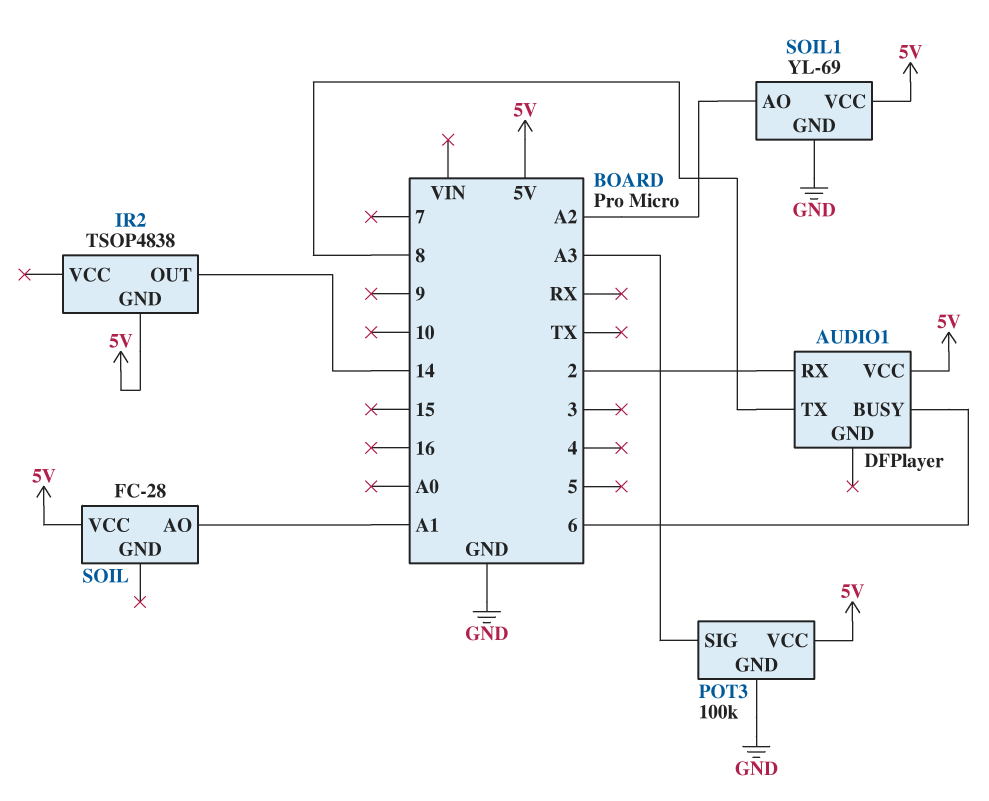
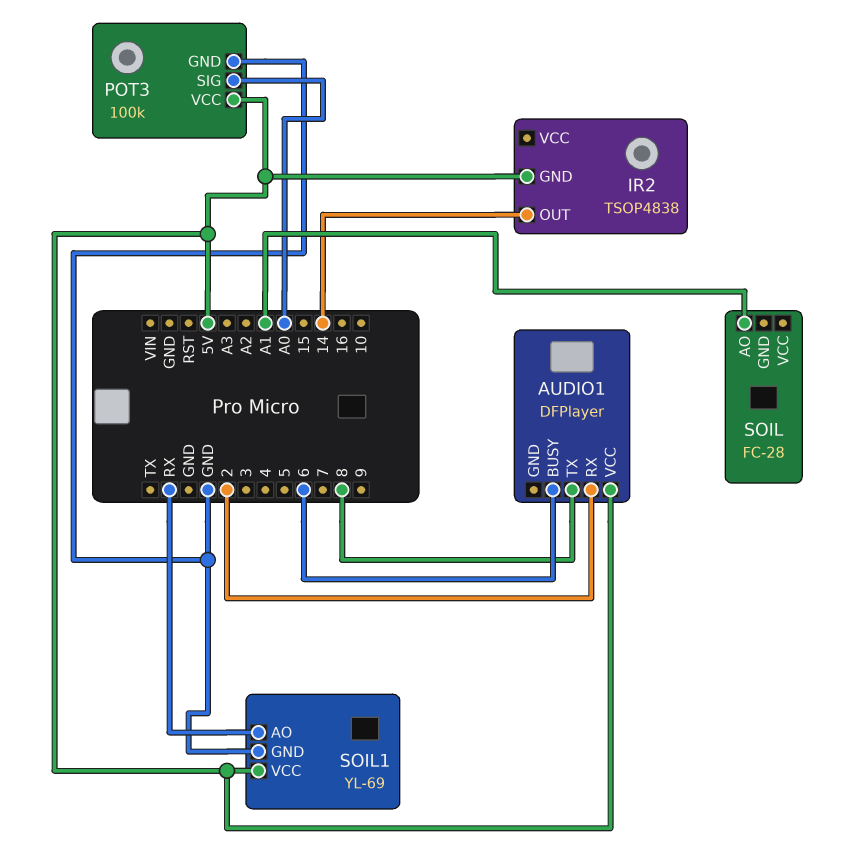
POT3 pin SIG: A3 -> A0
SOIL pin VCC: 5V -> none
SOIL1 pin AO: A2 -> RX

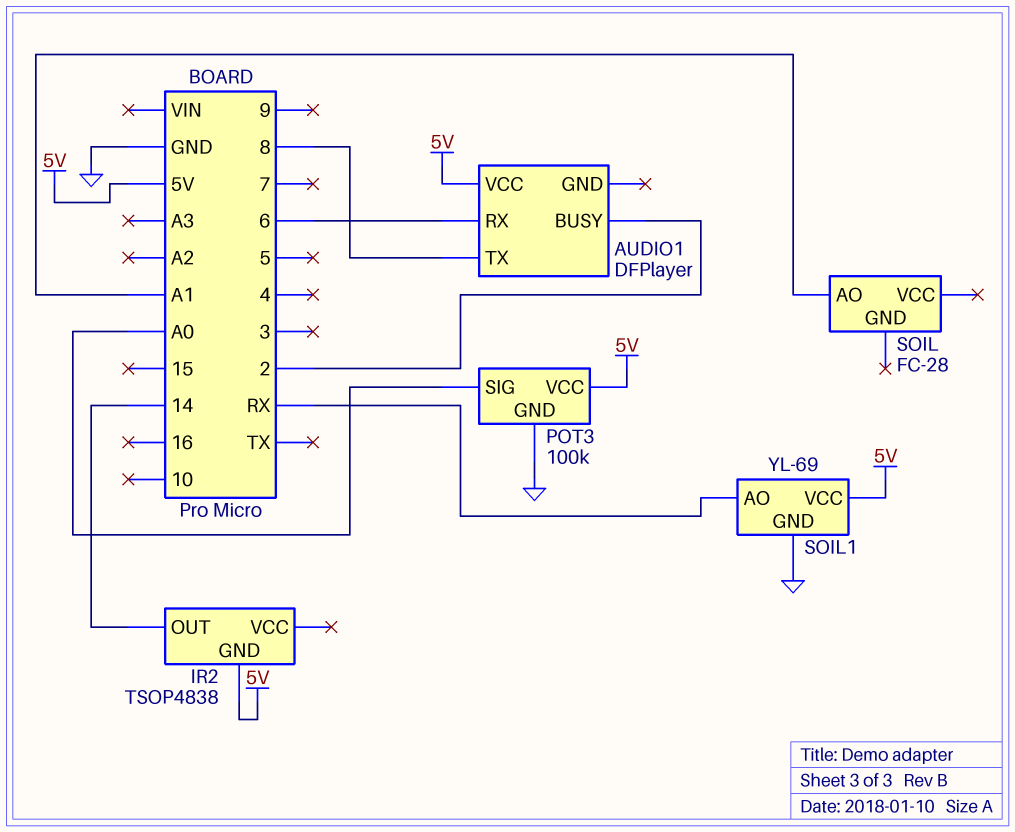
AUDIO1 pin BUSY: 6 -> 2
AUDIO1 pin RX: 2 -> 6

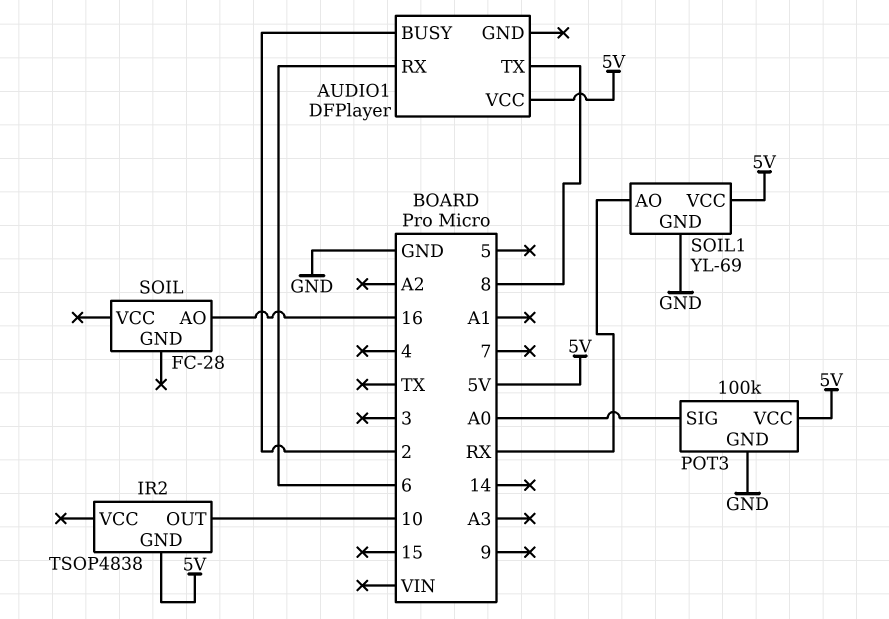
IR2 pin OUT: 14 -> 10
SOIL pin AO: A1 -> 16

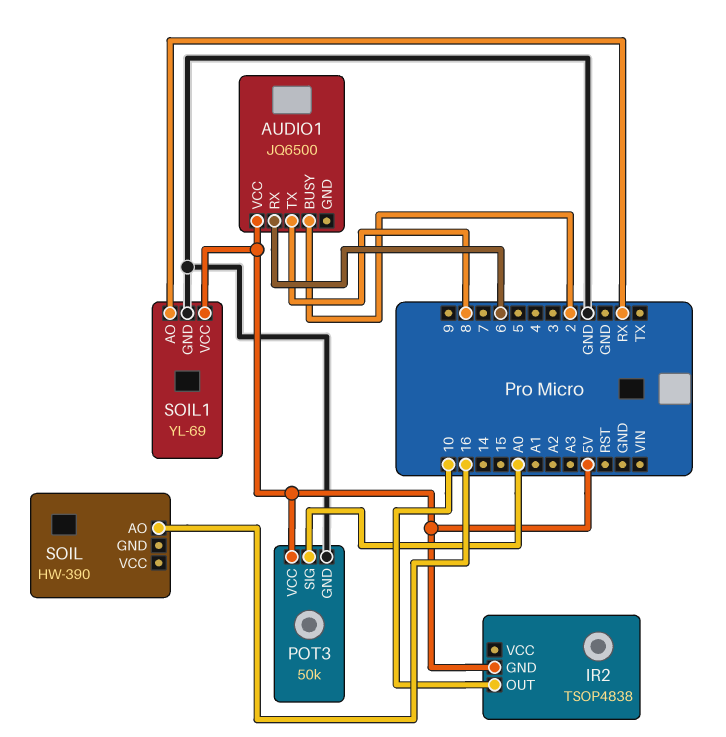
AUDIO1: DFPlayer -> JQ6500
POT3: 100k -> 50k
SOIL: FC-28 -> HW-390

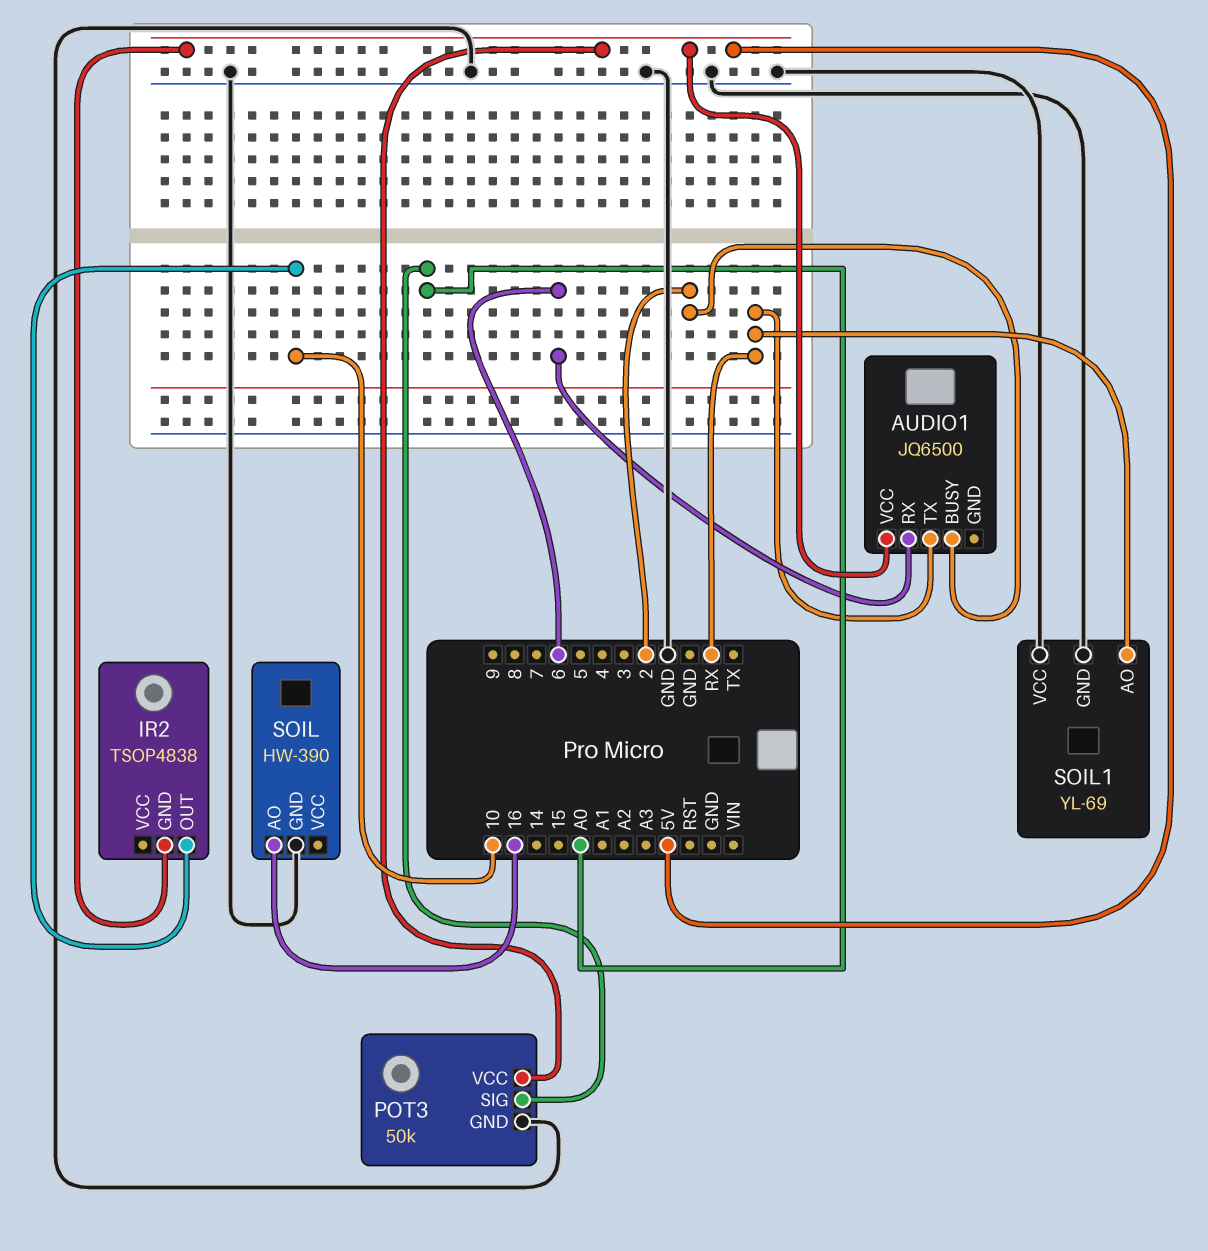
AUDIO1 pin TX: 8 -> RX
SOIL pin GND: none -> GND
SOIL1 pin VCC: 5V -> GND

